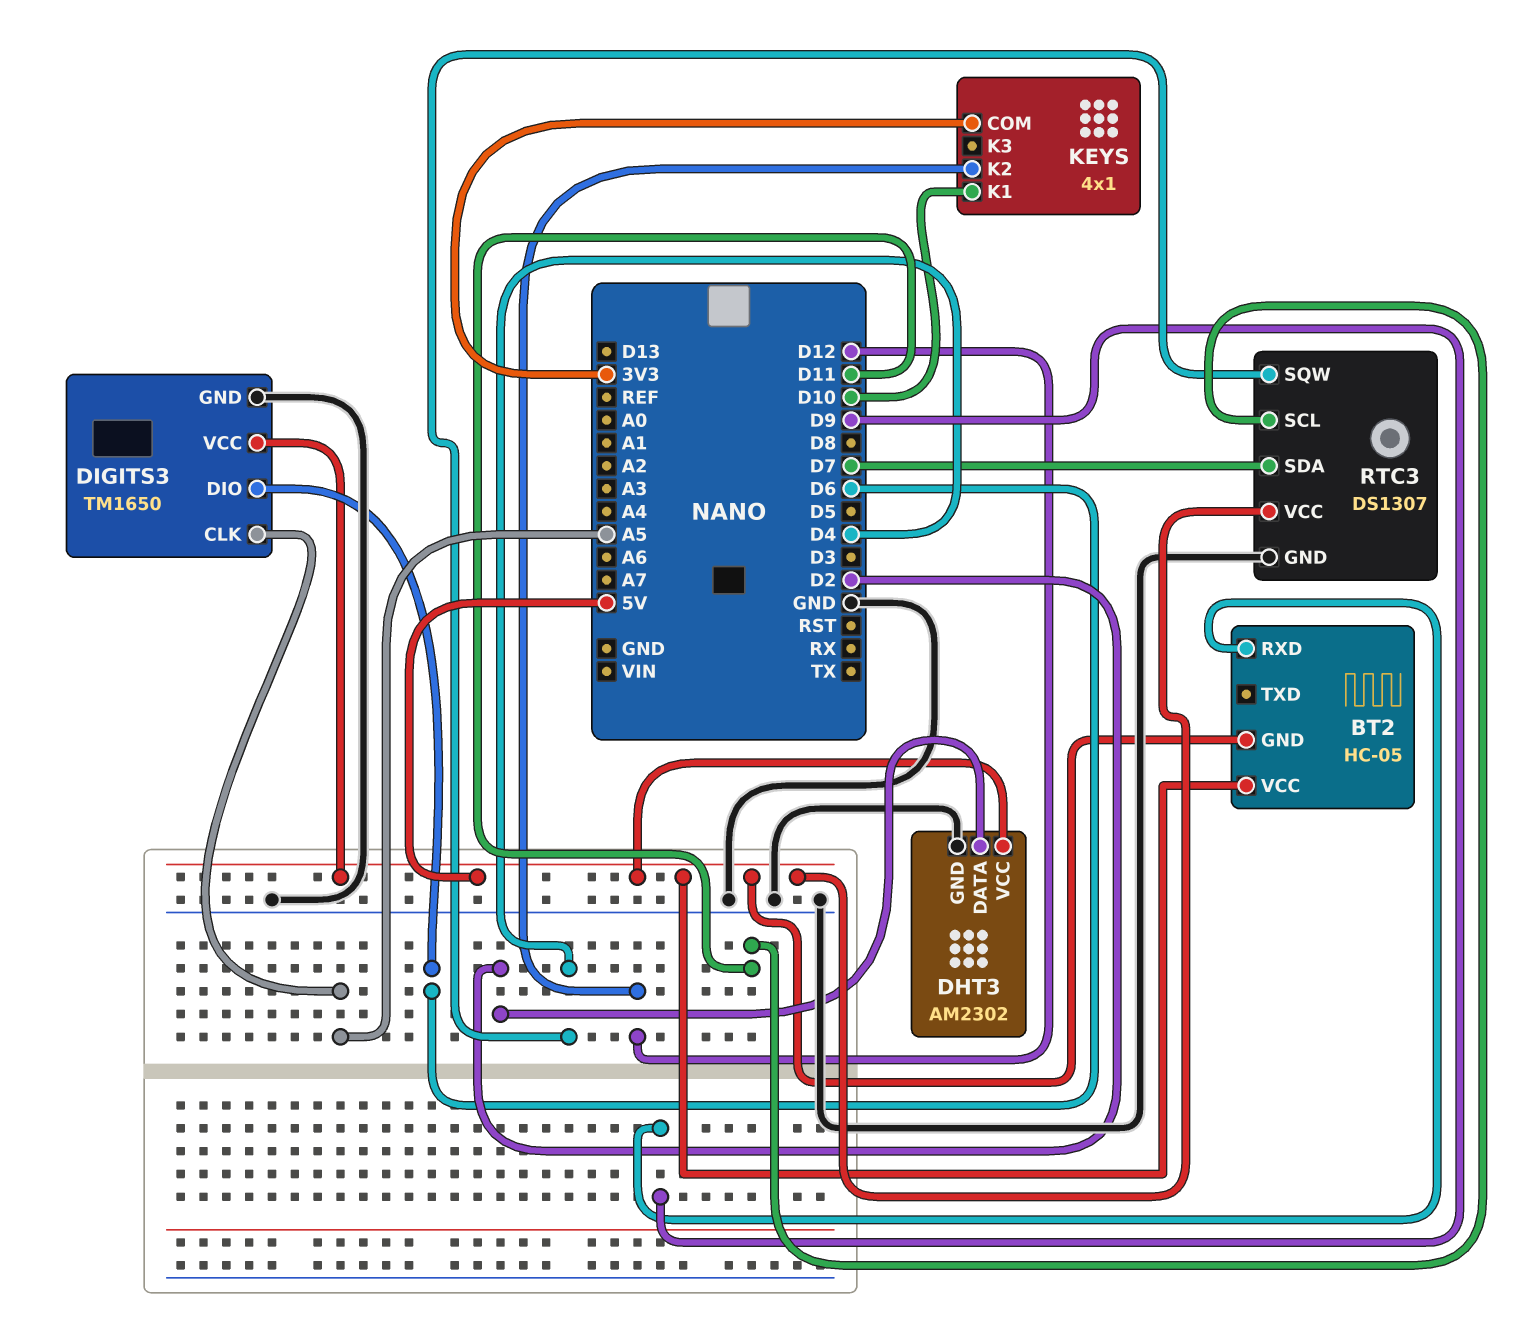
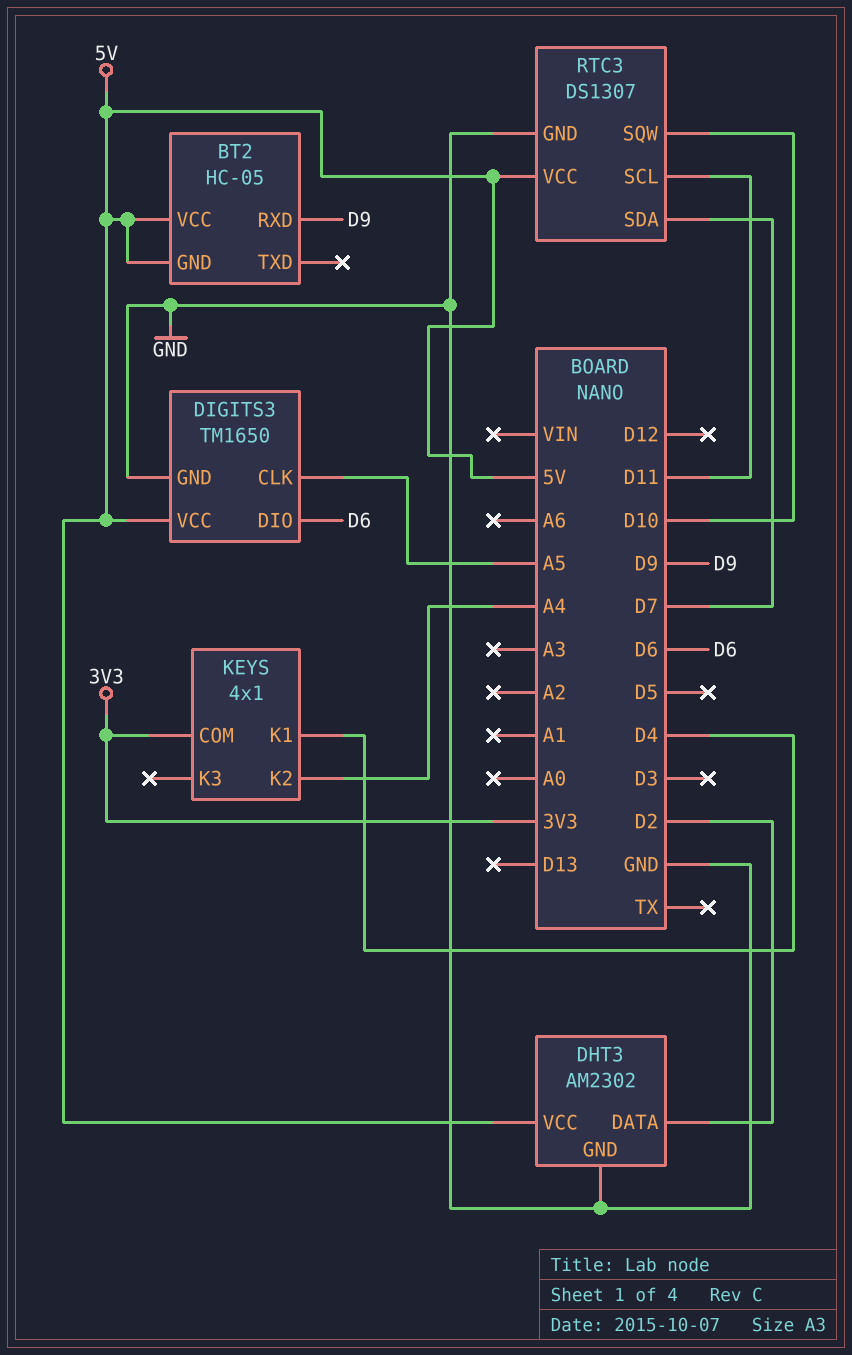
KEYS pin K1: D10 -> D4
KEYS pin K2: D12 -> A4
RTC3 pin SQW: D4 -> D10

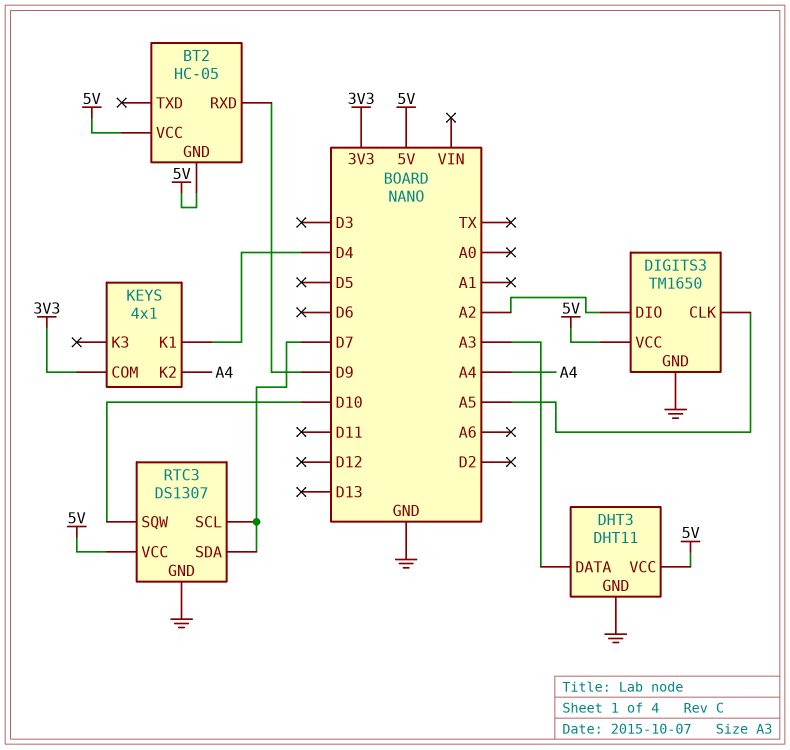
DHT3: AM2302 -> DHT11
DHT3 pin DATA: D2 -> A3
DIGITS3 pin DIO: D6 -> A2
RTC3 pin SCL: D11 -> D7

